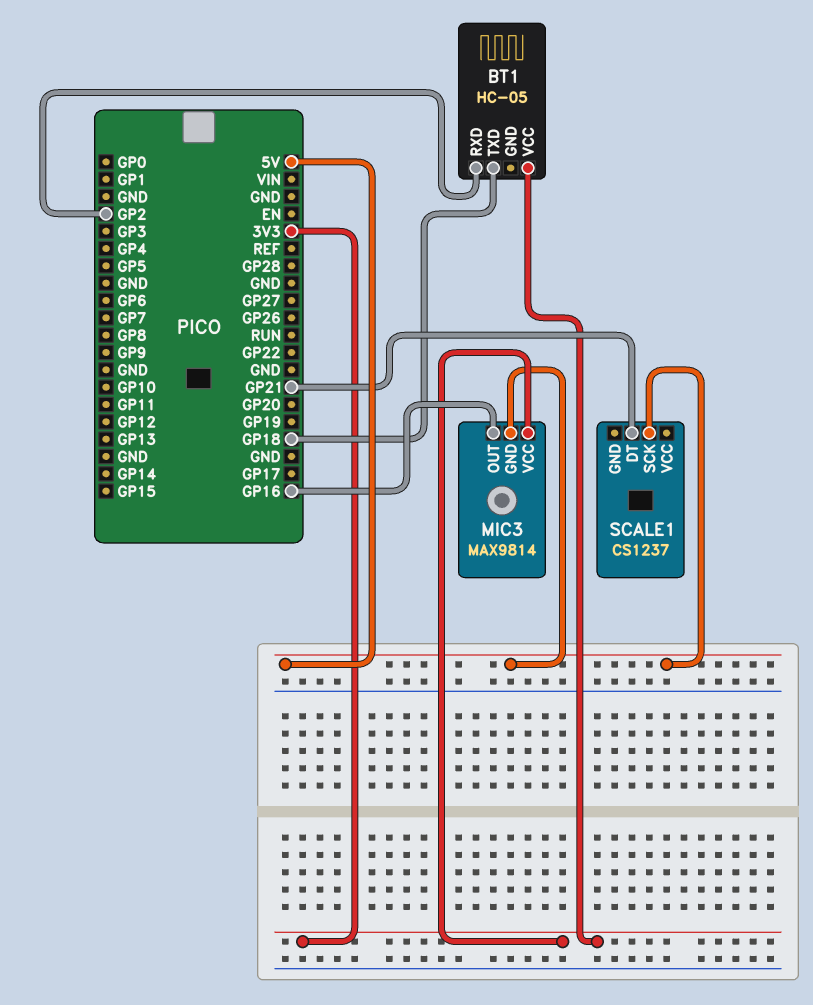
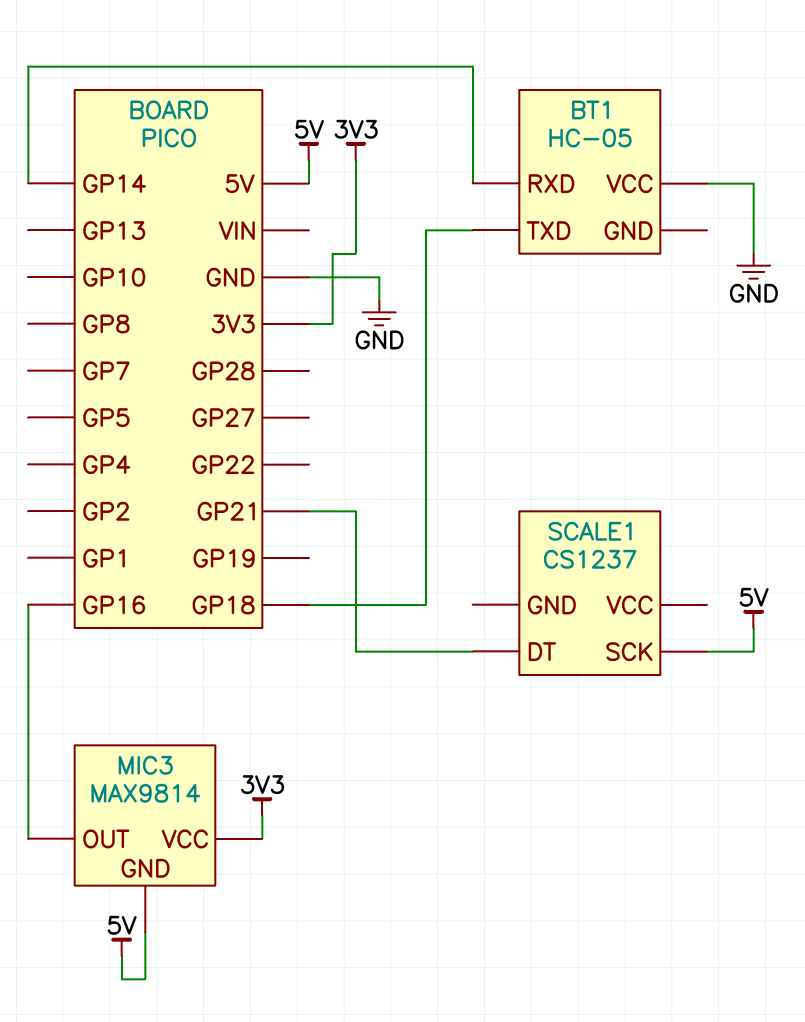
BT1 pin RXD: GP2 -> GP14
BT1 pin VCC: 3V3 -> GND

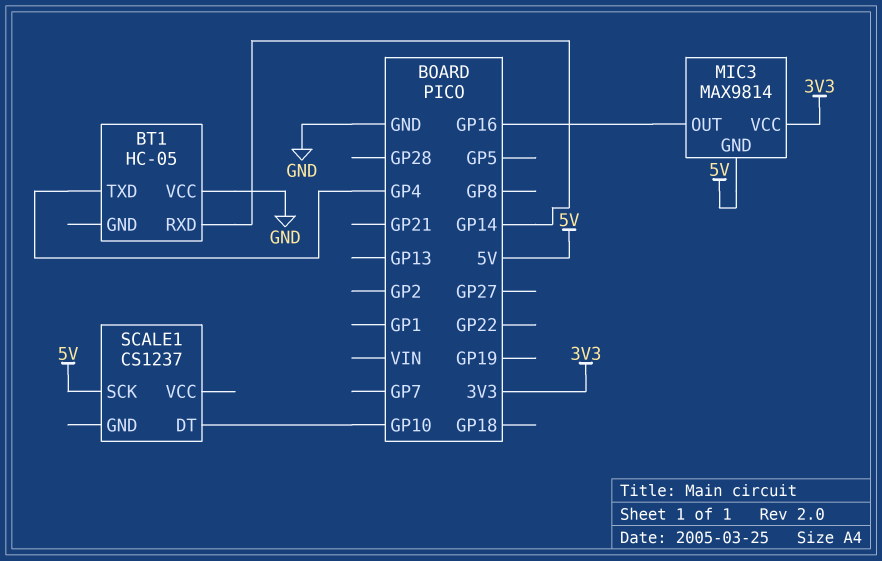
BT1 pin TXD: GP18 -> GP4
SCALE1 pin DT: GP21 -> GP10

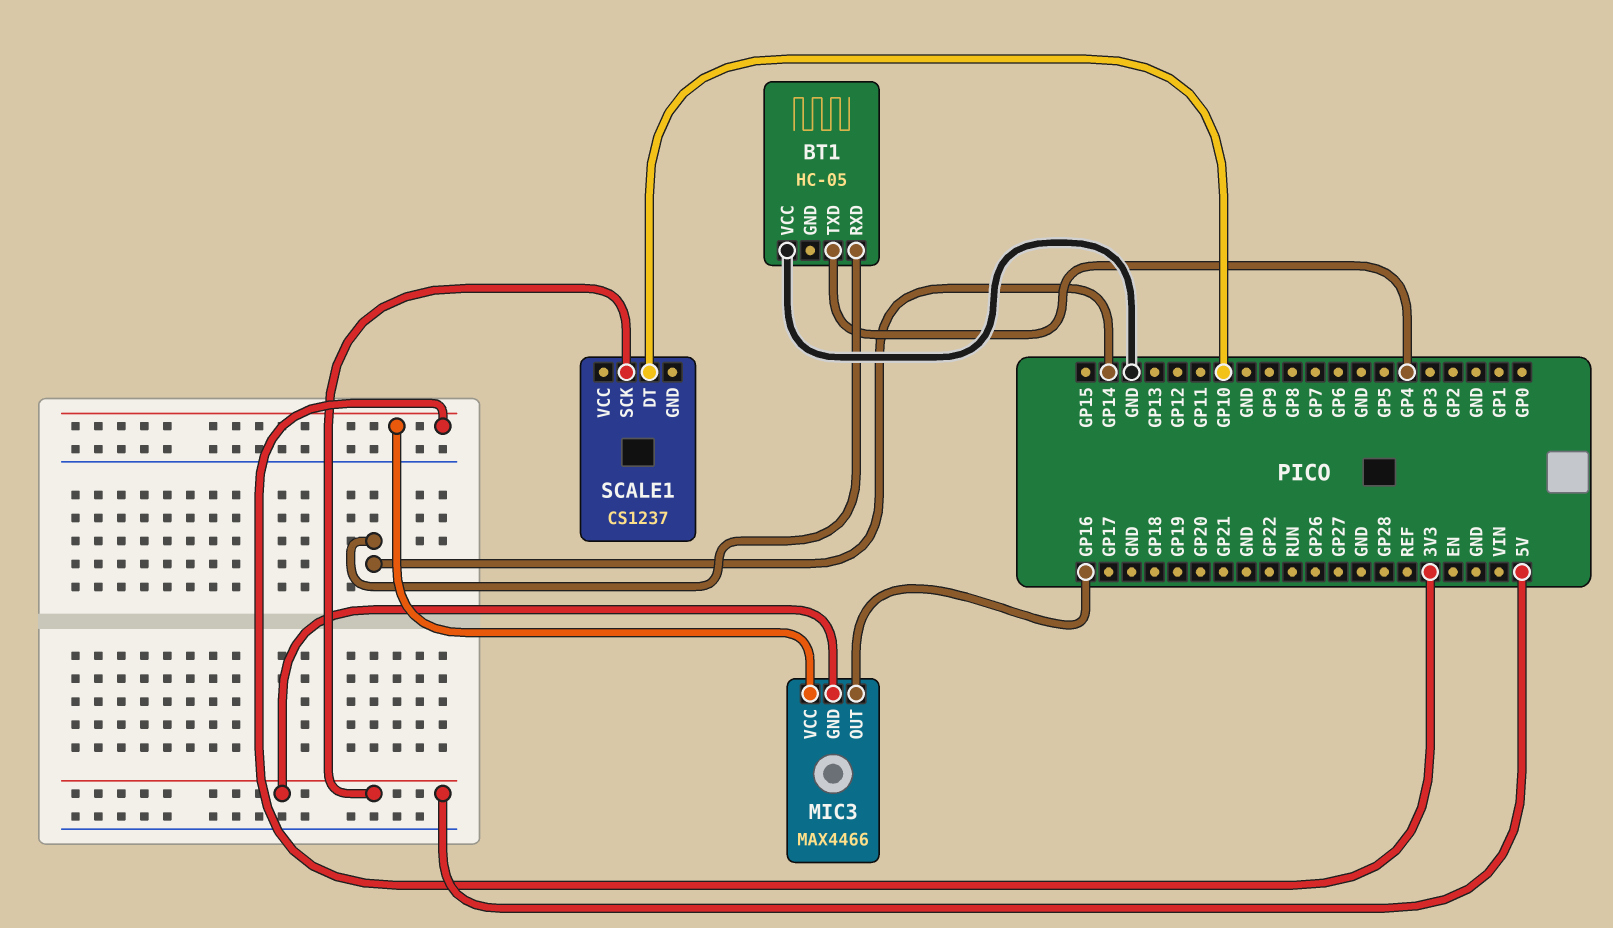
MIC3: MAX9814 -> MAX4466

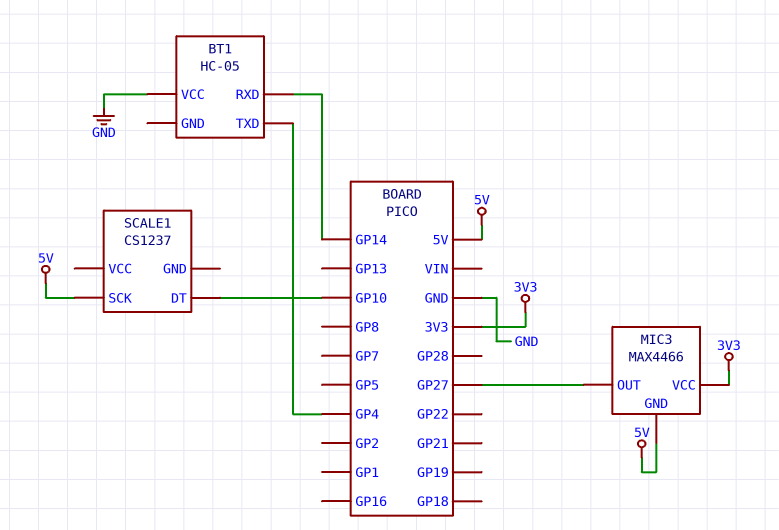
MIC3 pin OUT: GP16 -> GP27

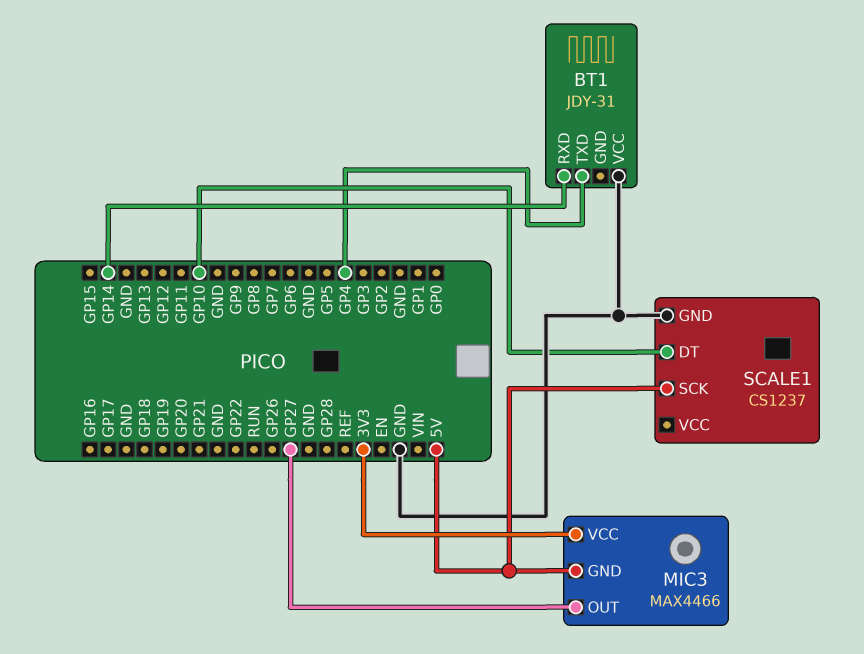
BT1: HC-05 -> JDY-31
SCALE1 pin GND: none -> GND

